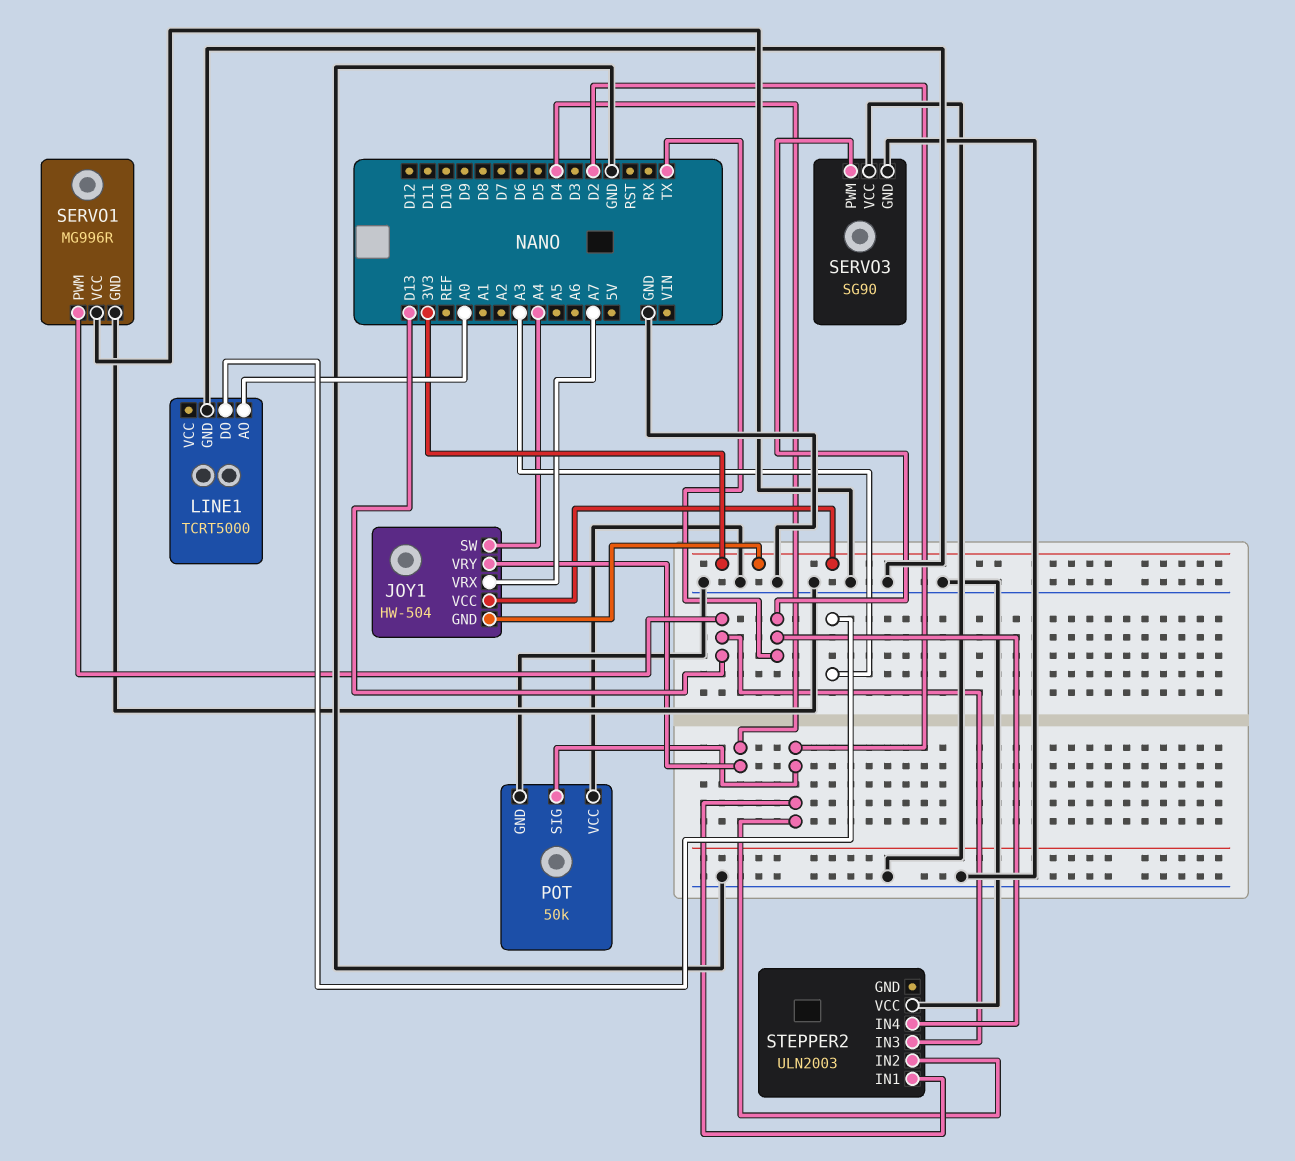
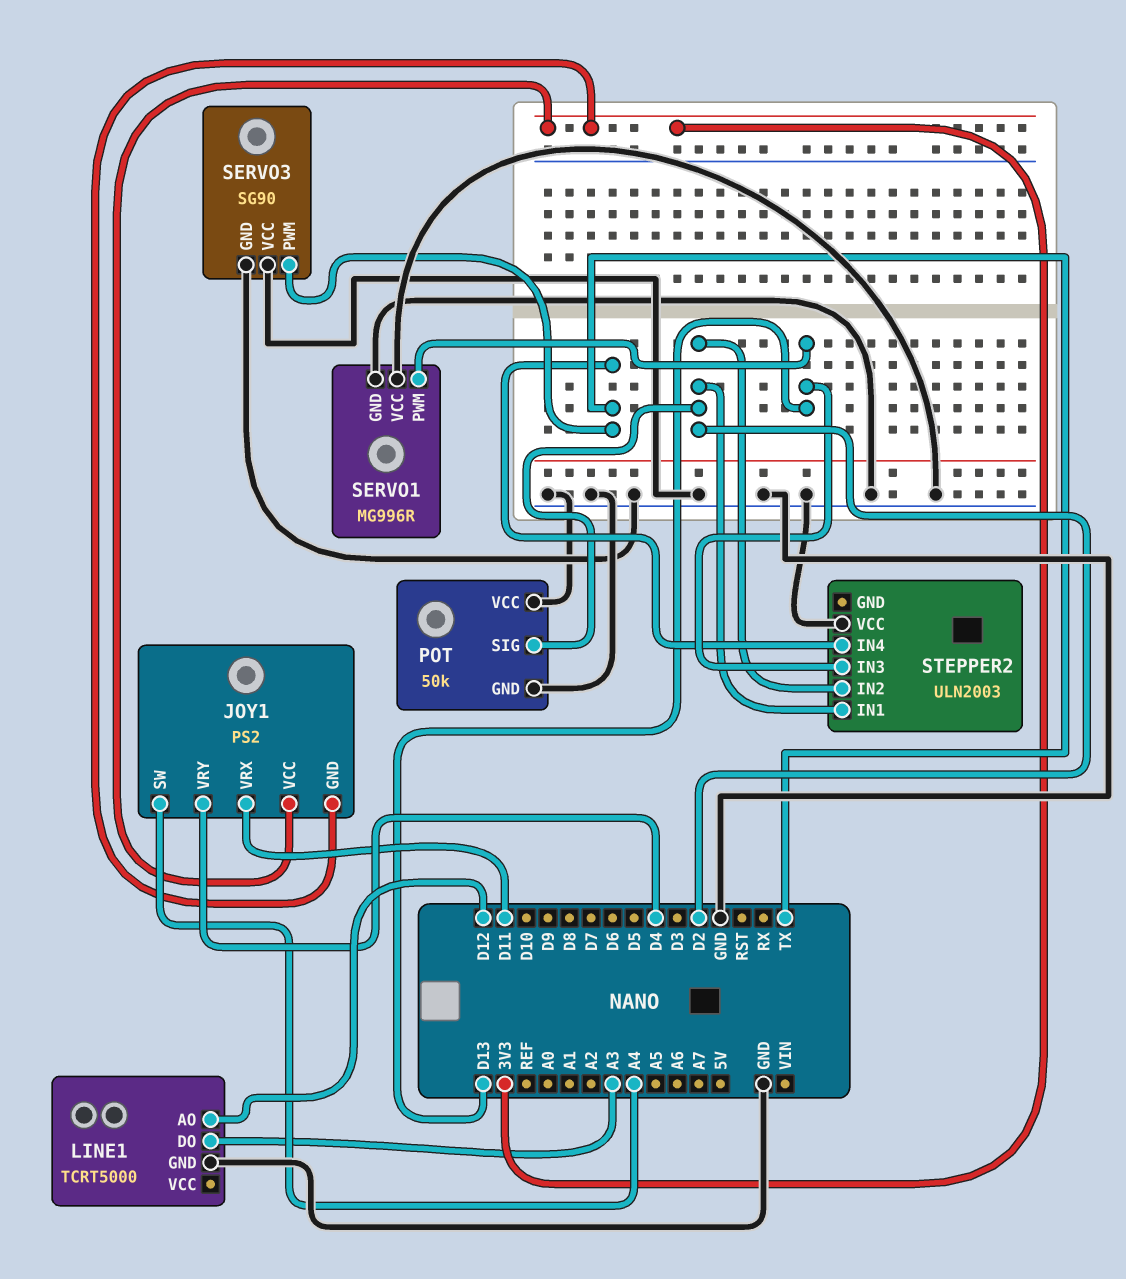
JOY1: HW-504 -> PS2
JOY1 pin VRX: A7 -> D11
LINE1 pin AO: A0 -> D12

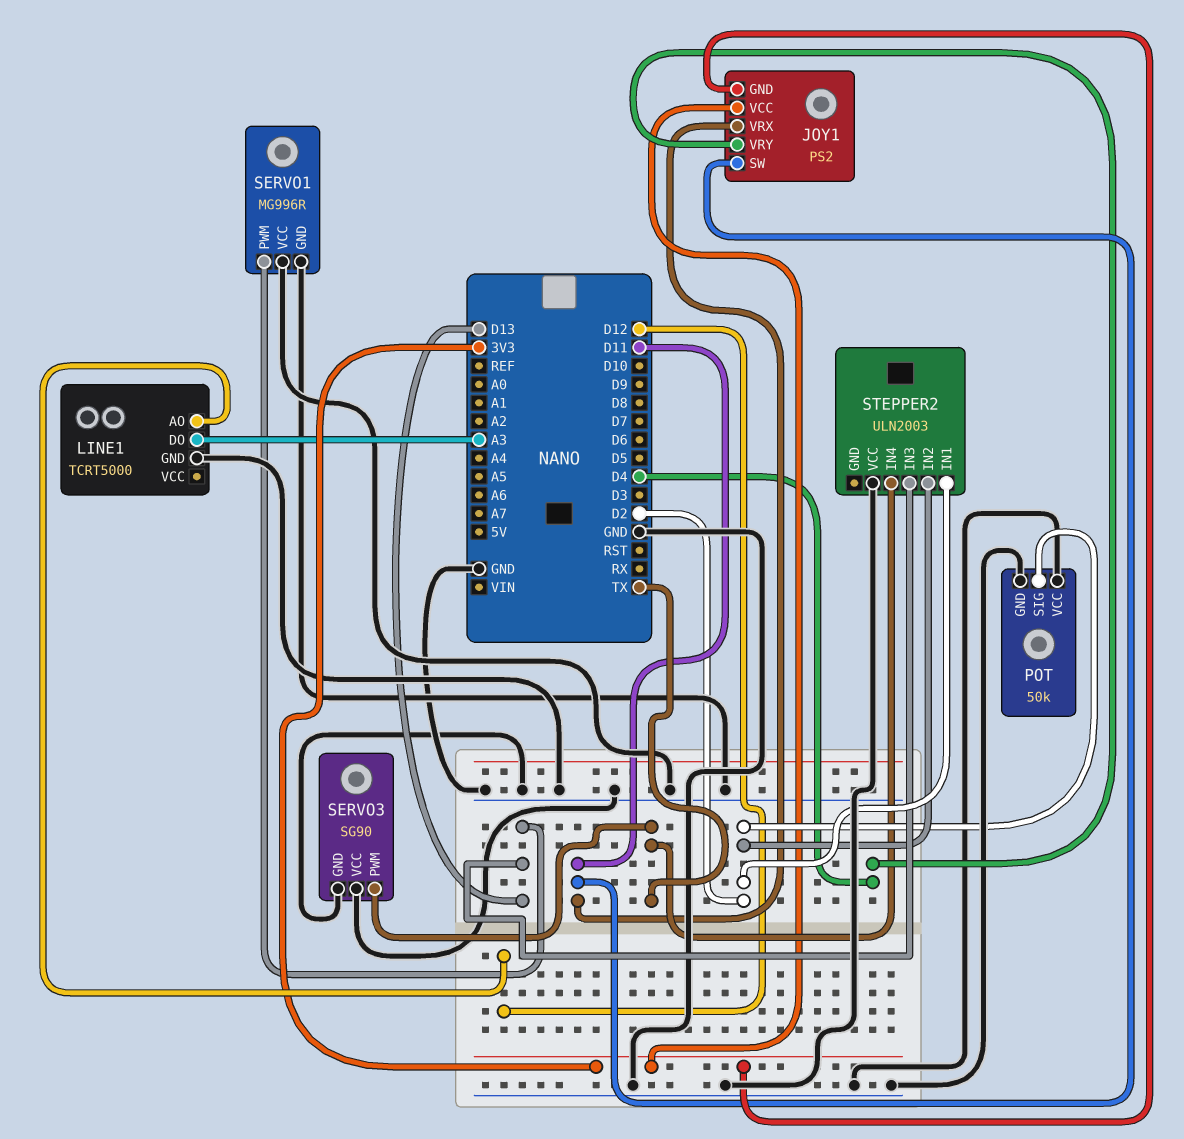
JOY1 pin SW: A4 -> D11

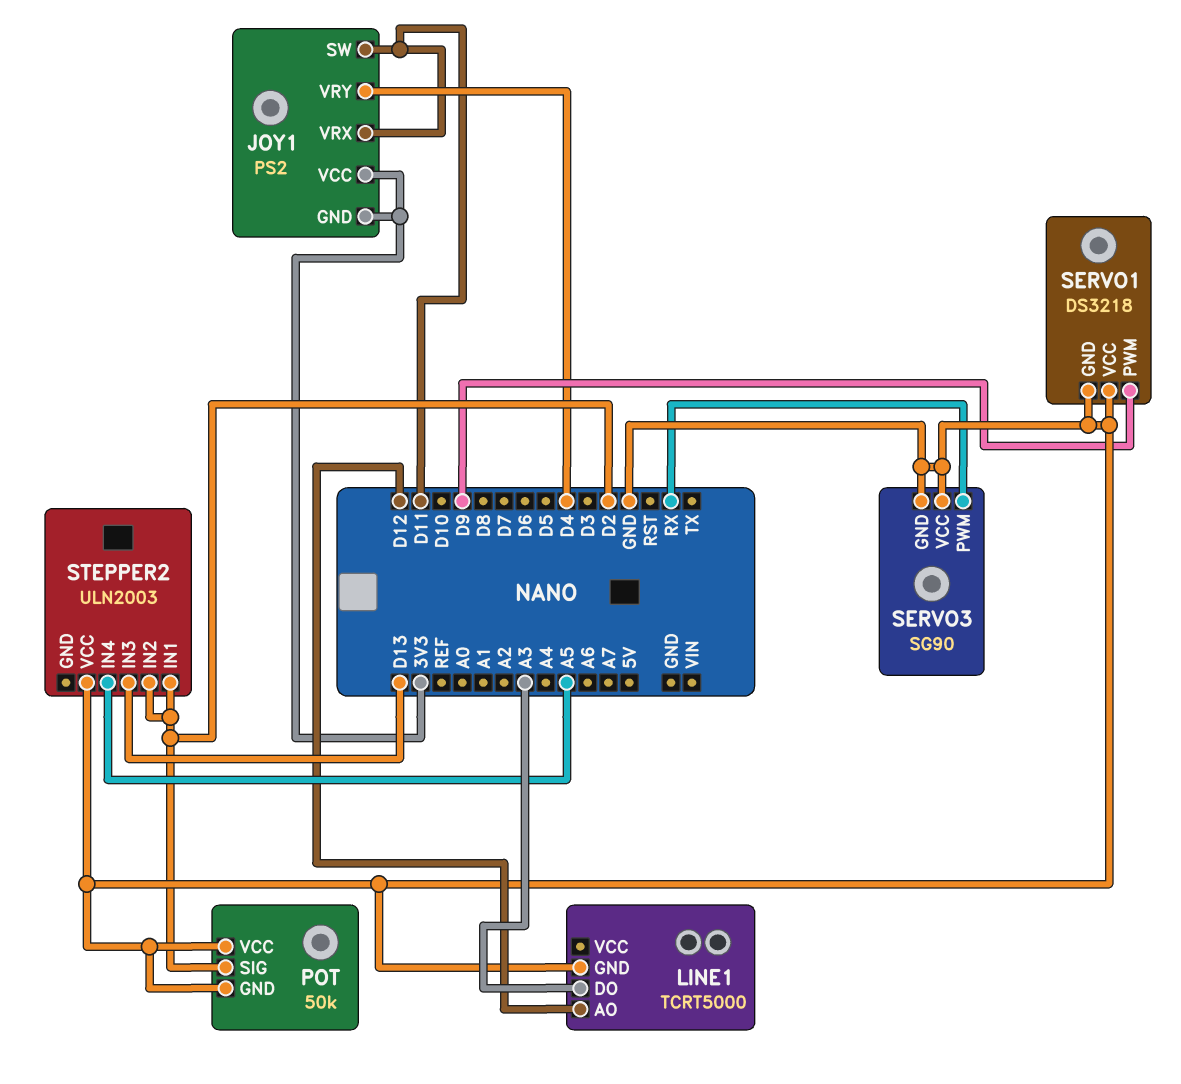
SERVO1: MG996R -> DS3218
SERVO1 pin PWM: D13 -> D9
SERVO3 pin PWM: TX -> RX
STEPPER2 pin IN4: TX -> A5

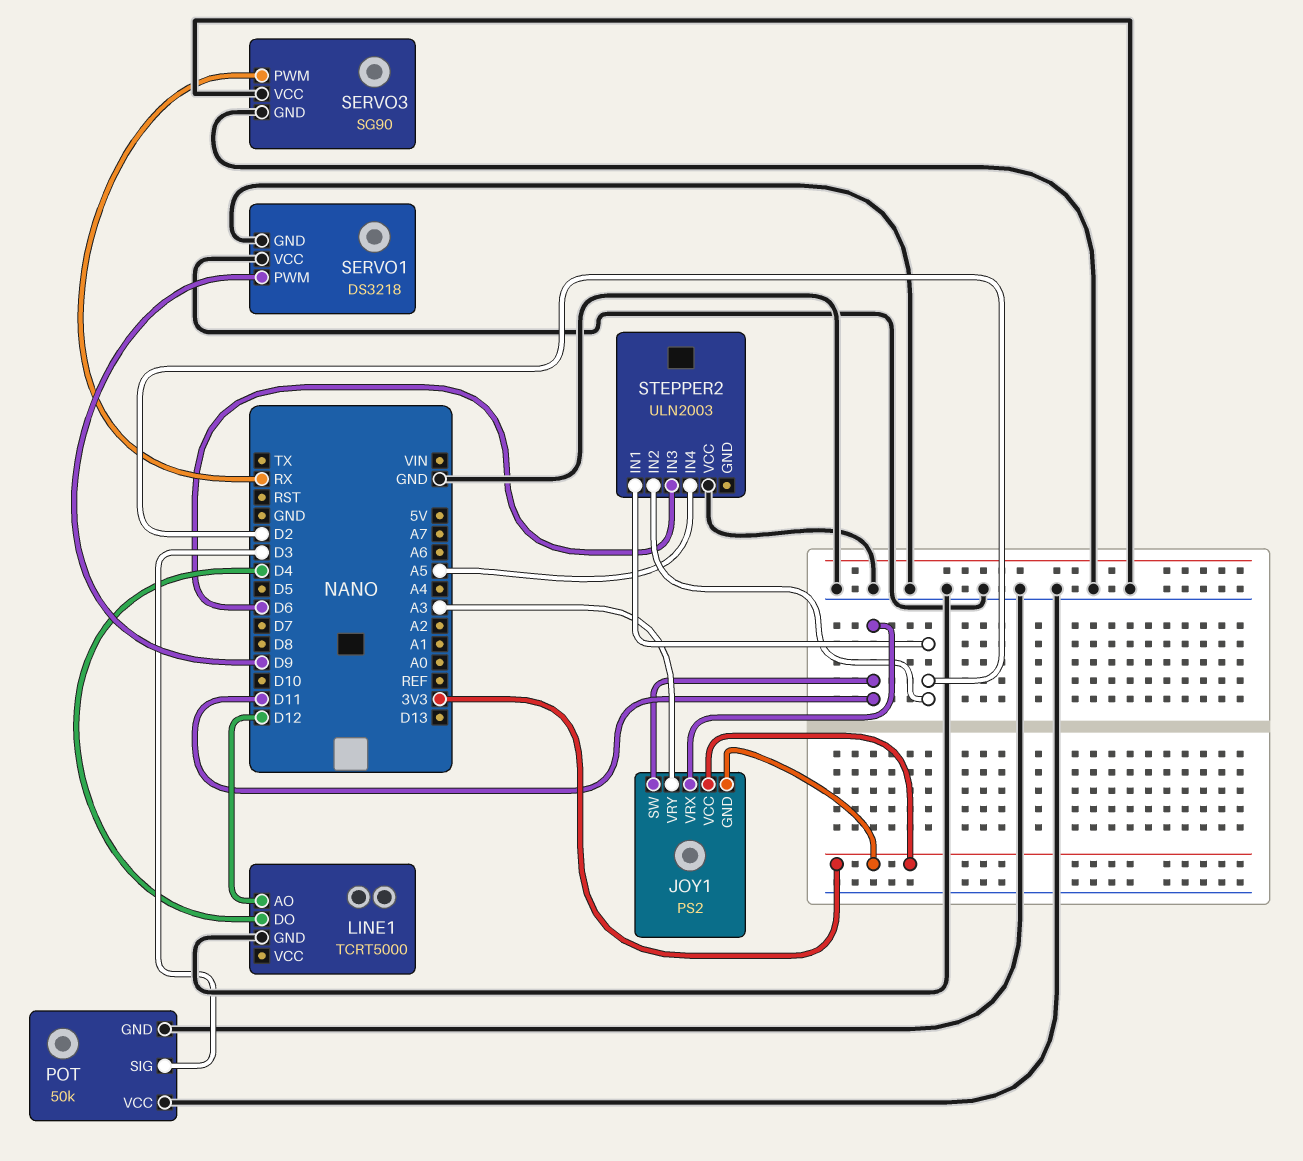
JOY1 pin VRY: D4 -> A3
LINE1 pin DO: A3 -> D4
POT pin SIG: D2 -> D3
STEPPER2 pin IN3: D13 -> D6

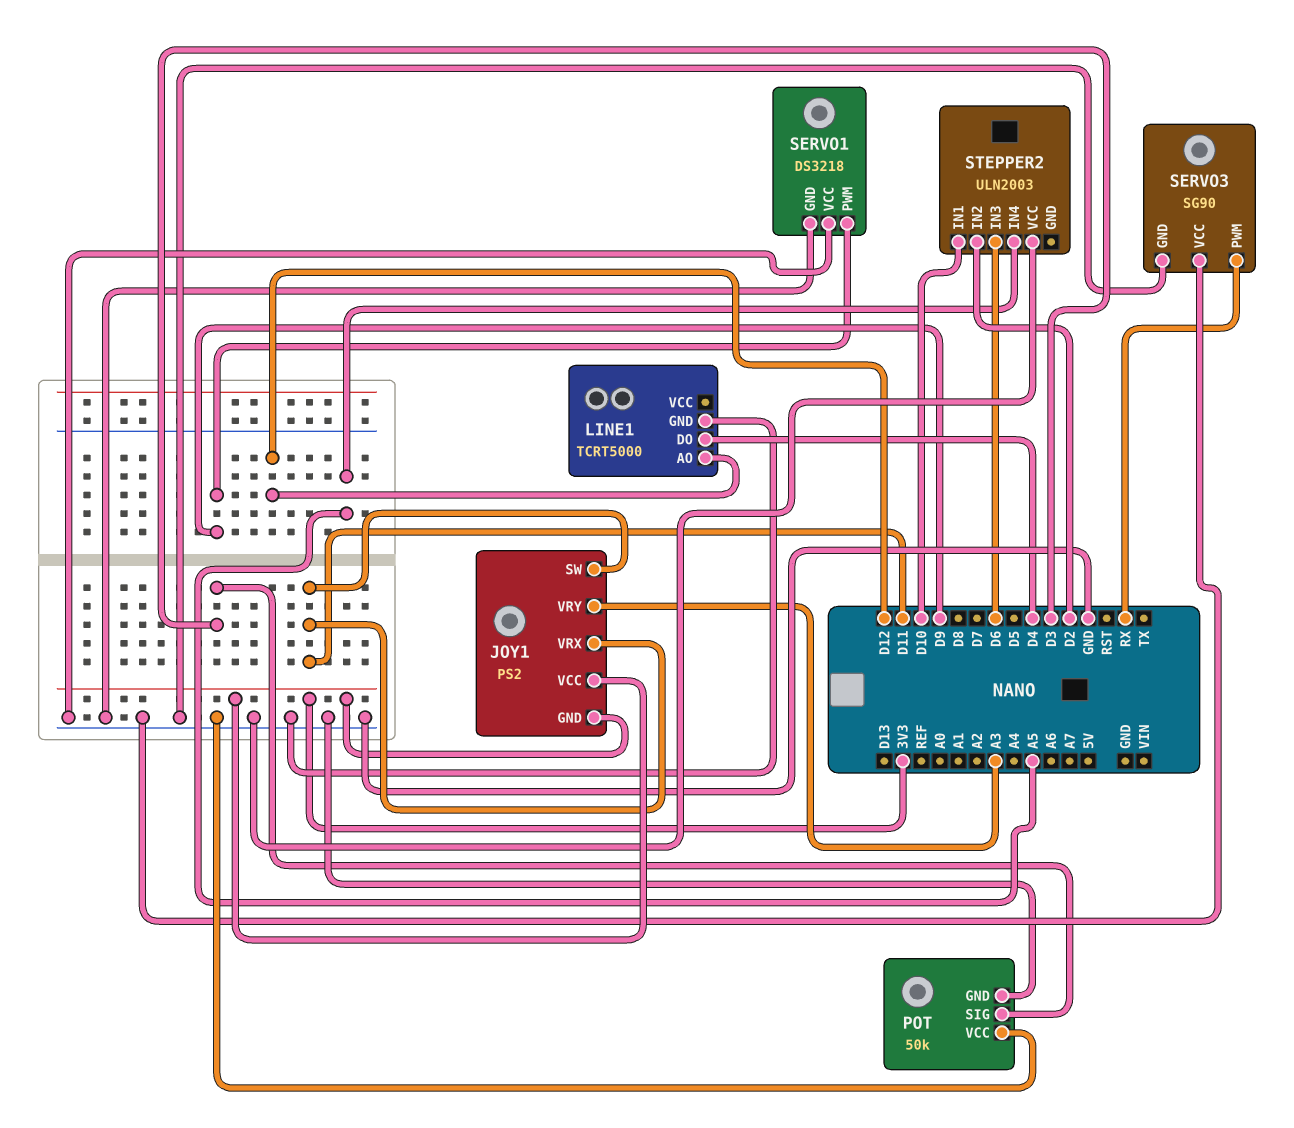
STEPPER2 pin IN1: D2 -> D10

